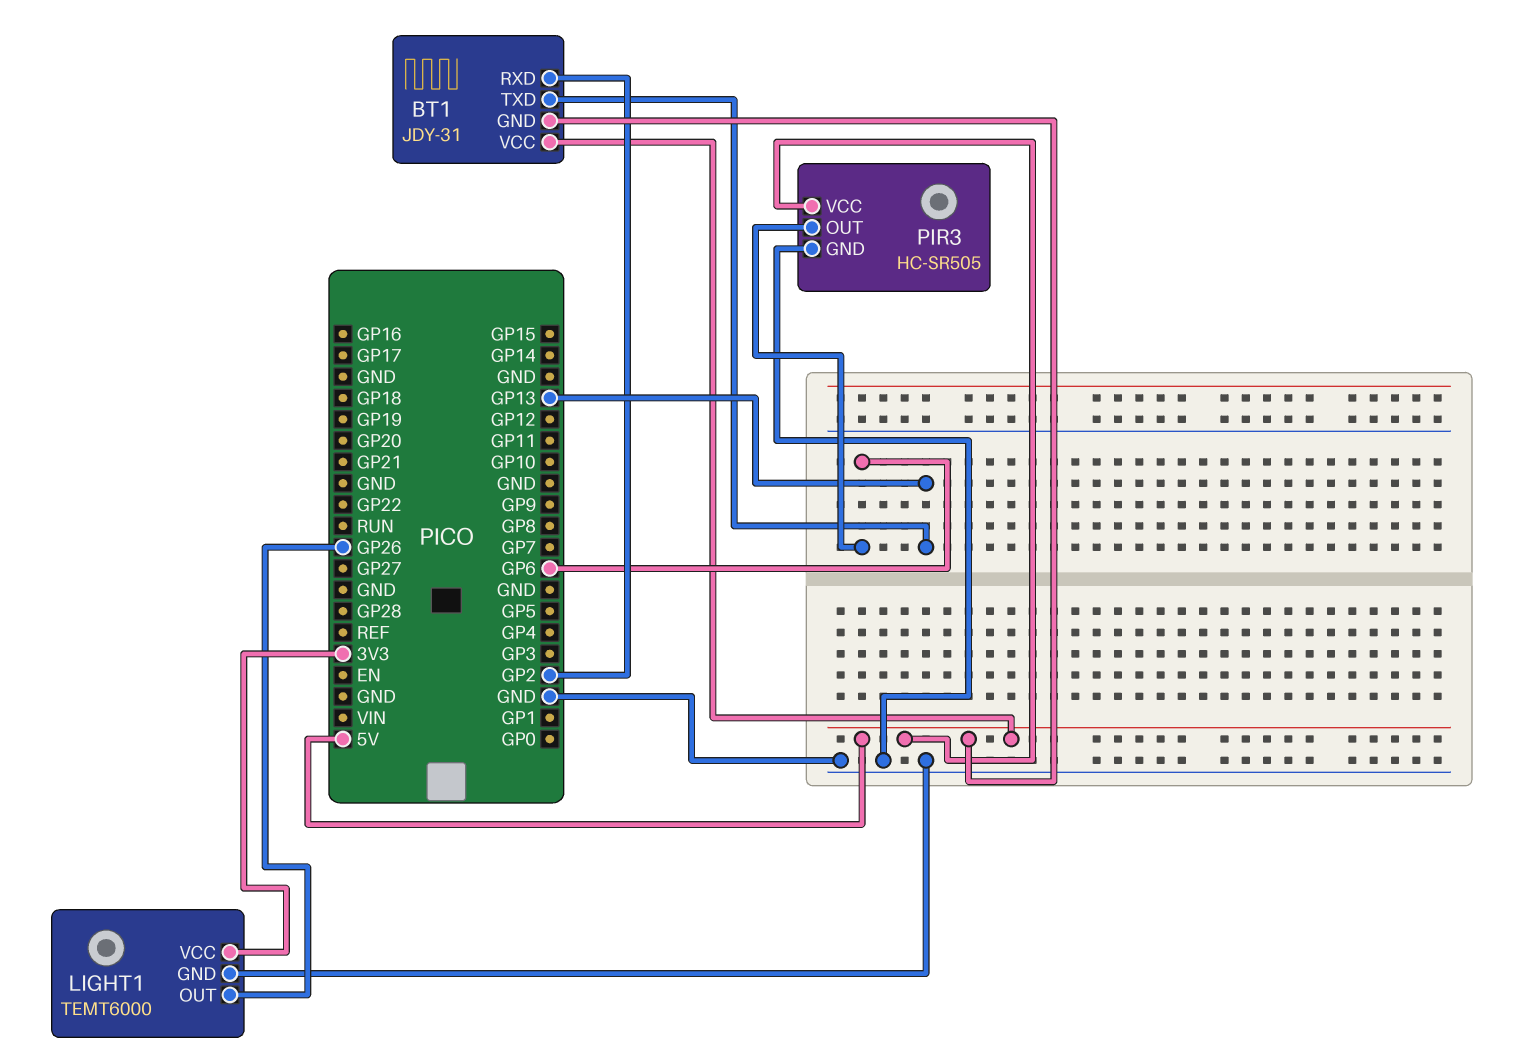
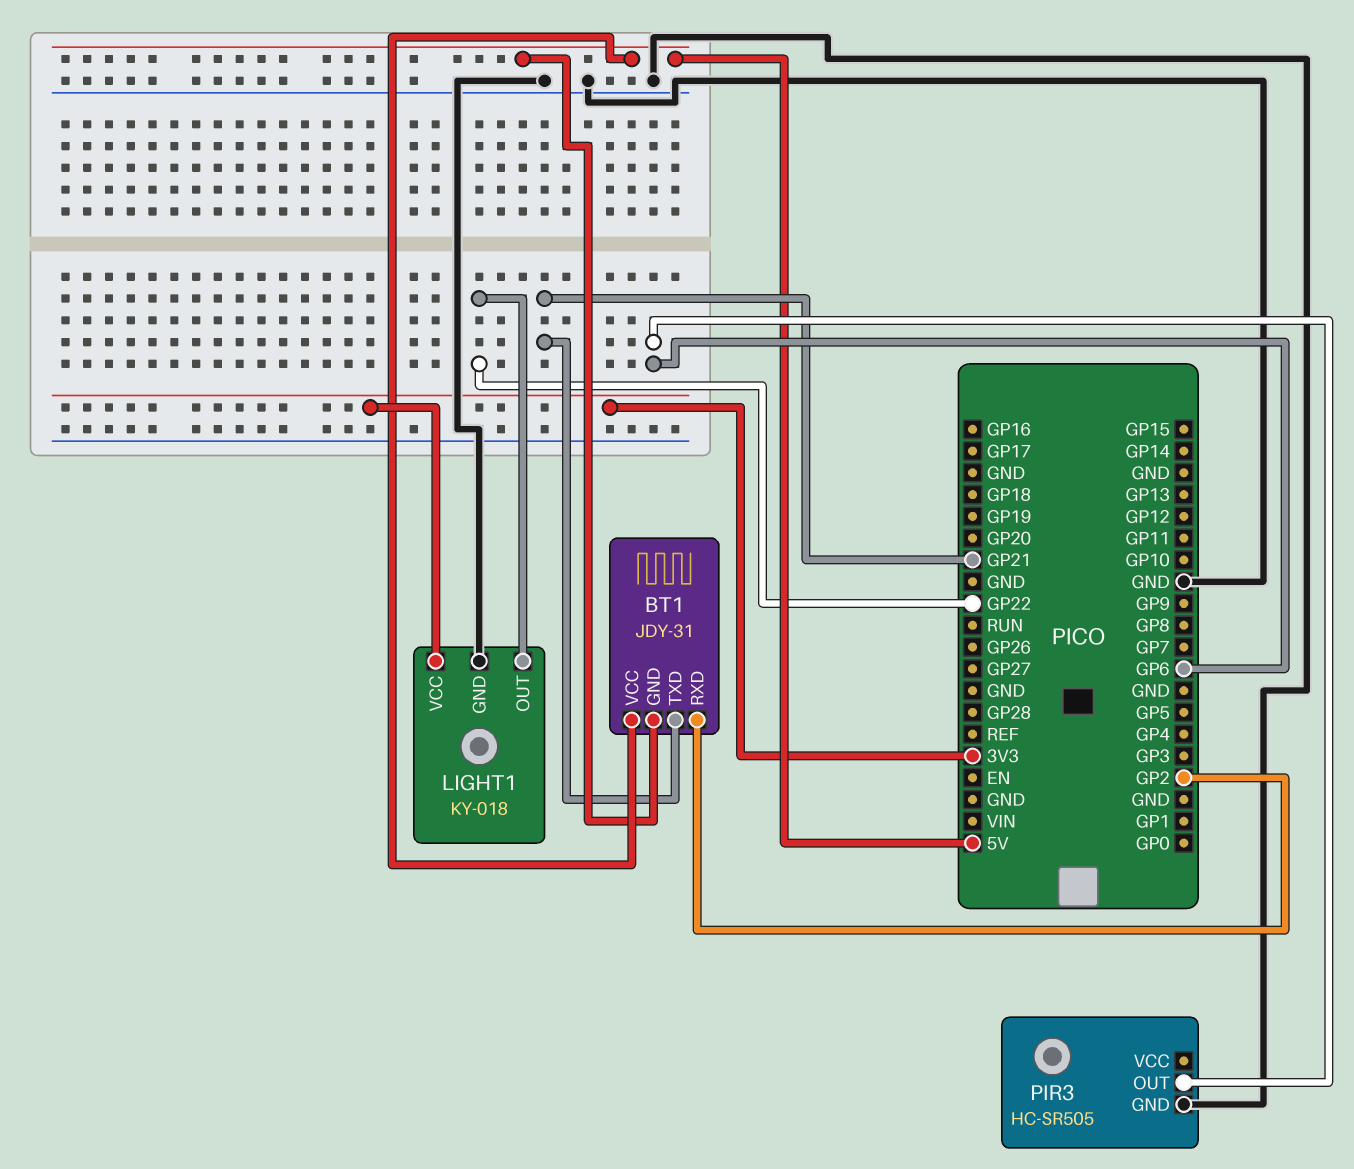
BT1 pin TXD: GP13 -> GP21
LIGHT1: TEMT6000 -> KY-018
LIGHT1 pin OUT: GP26 -> GP22
PIR3 pin VCC: 5V -> none

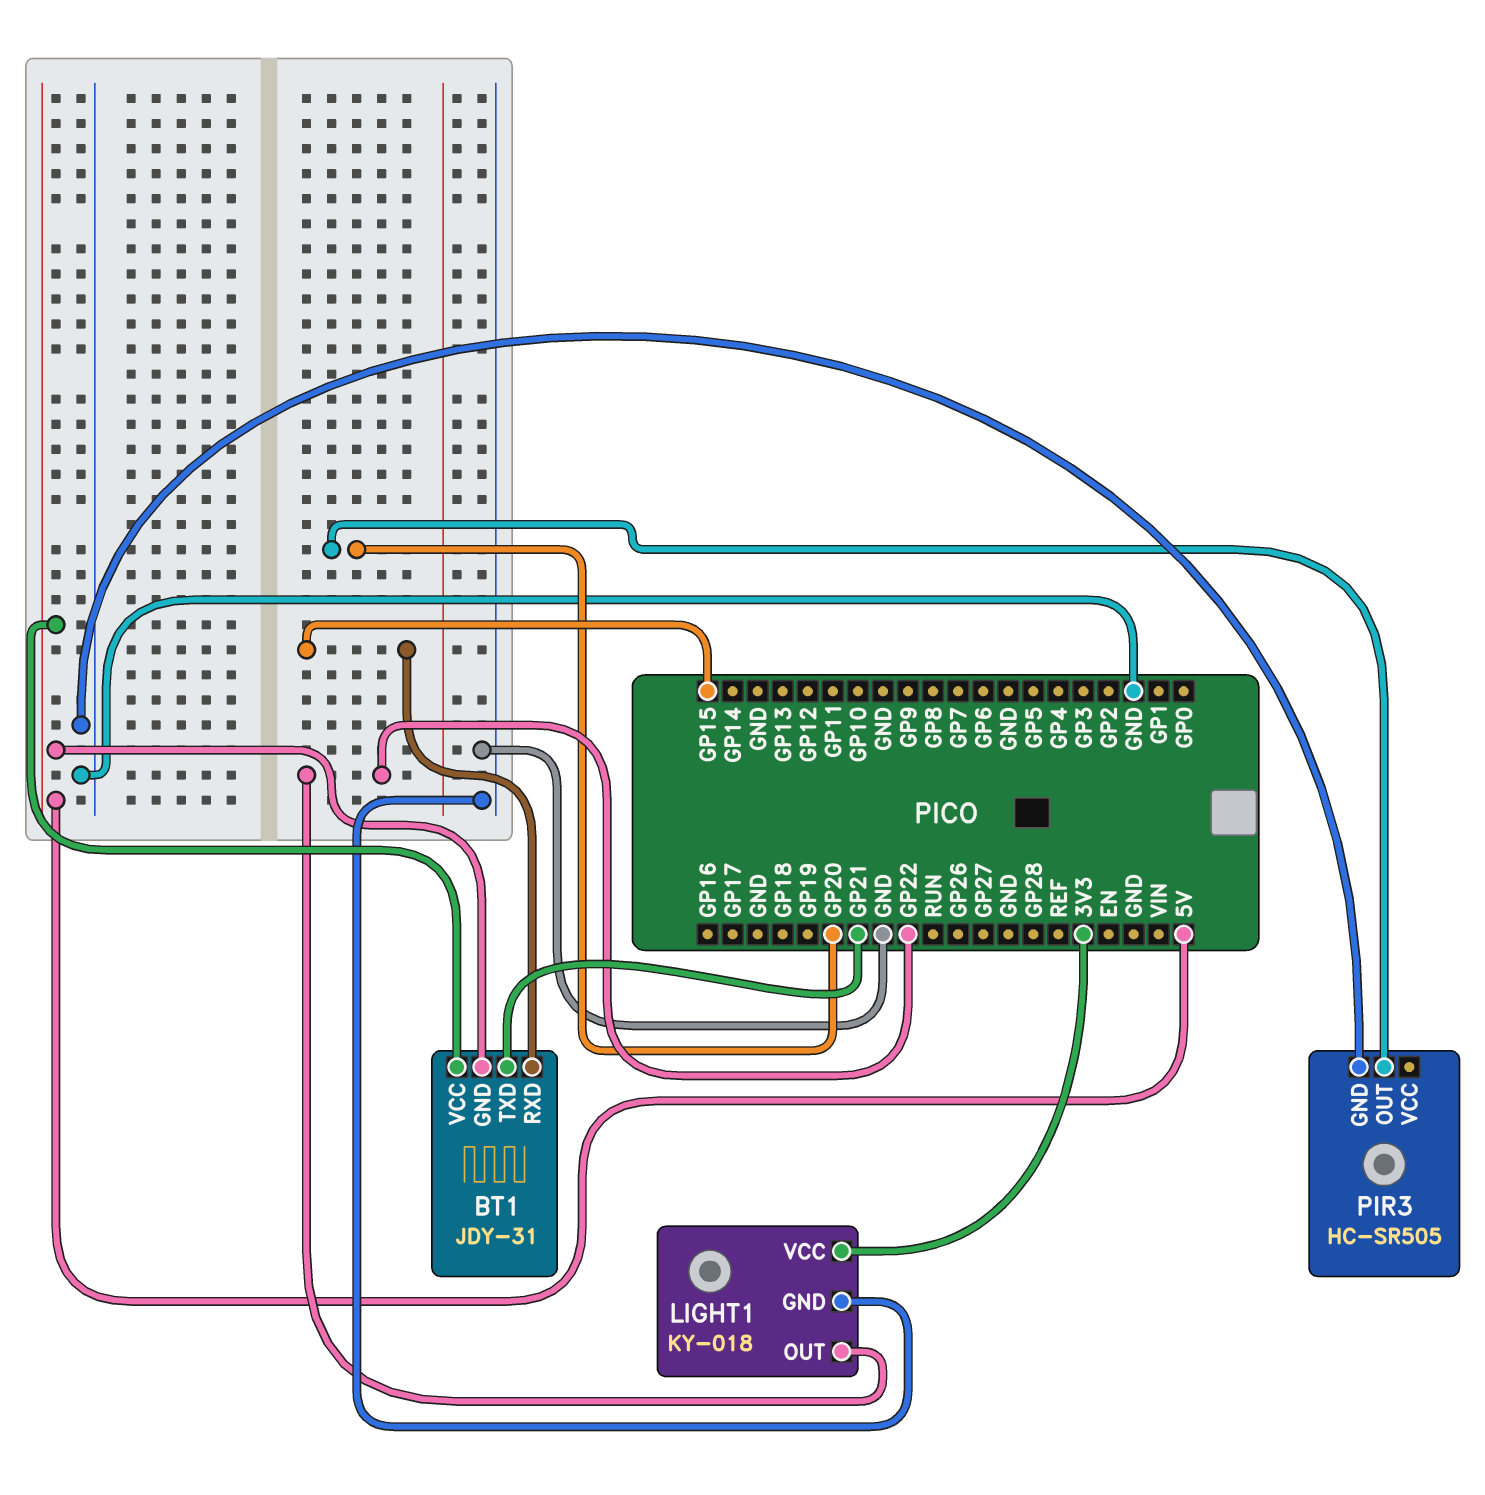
BT1 pin RXD: GP2 -> GP15
PIR3 pin OUT: GP6 -> GP20

